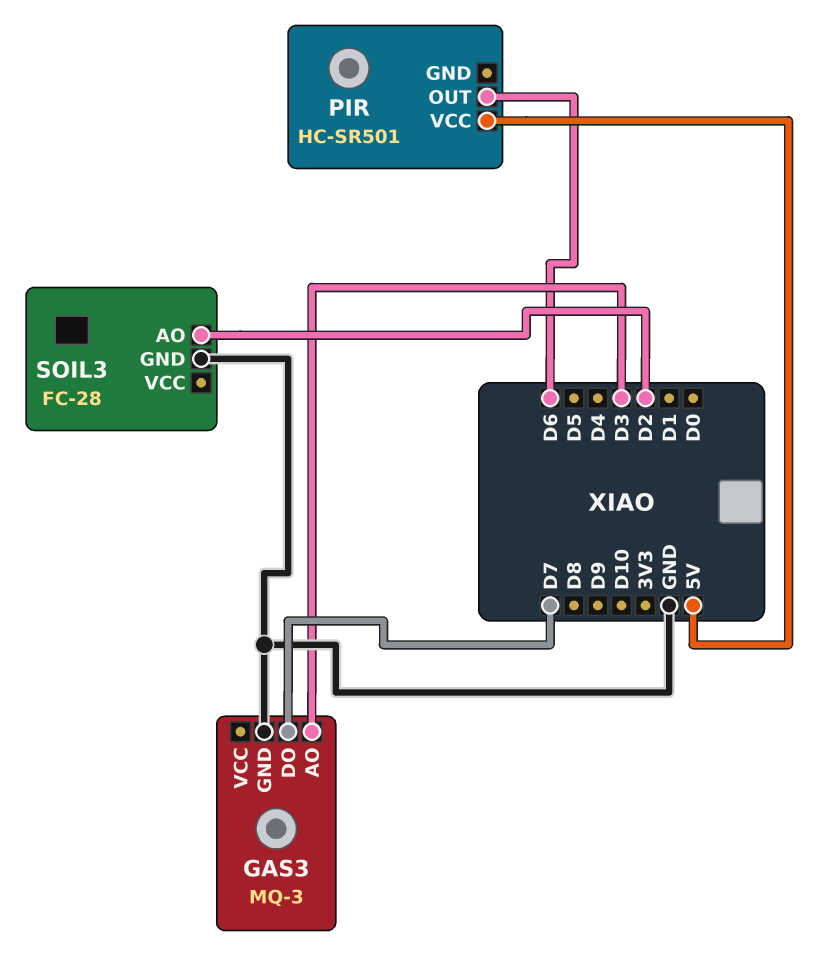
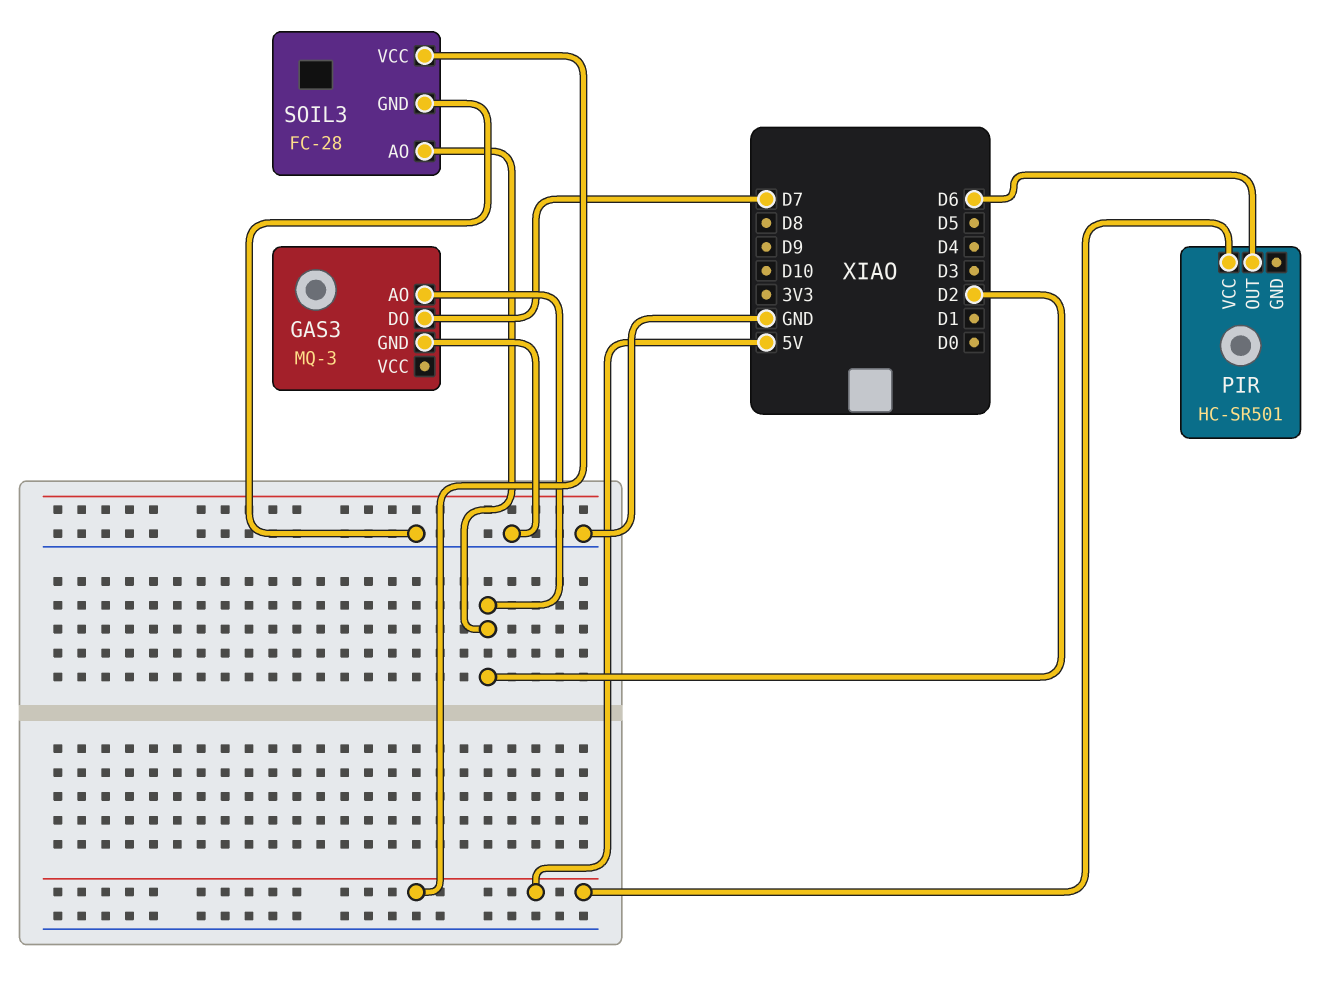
GAS3 pin AO: D3 -> D2
SOIL3 pin VCC: none -> 5V

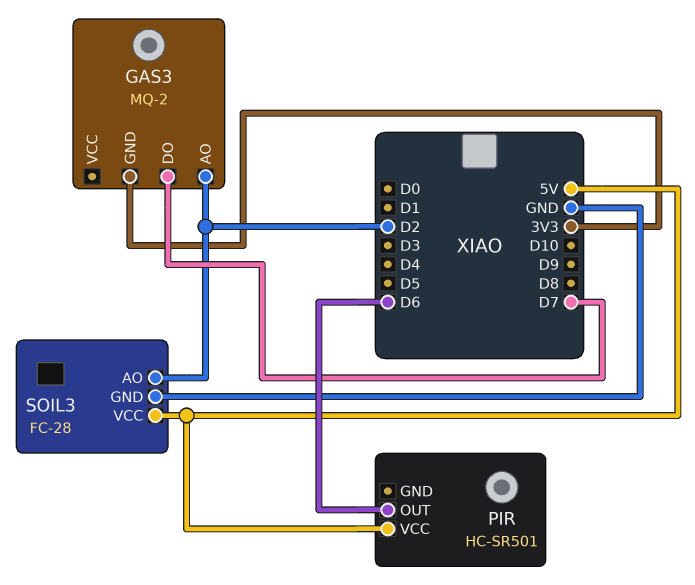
GAS3: MQ-3 -> MQ-2
GAS3 pin GND: GND -> 3V3

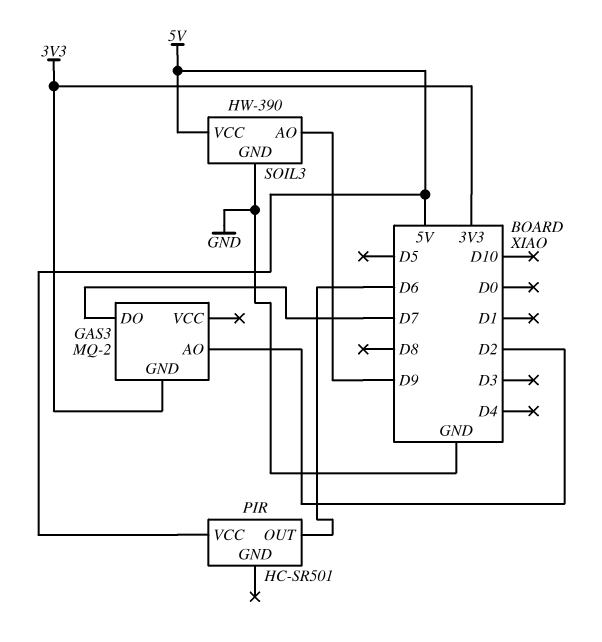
SOIL3: FC-28 -> HW-390
SOIL3 pin AO: D2 -> D9

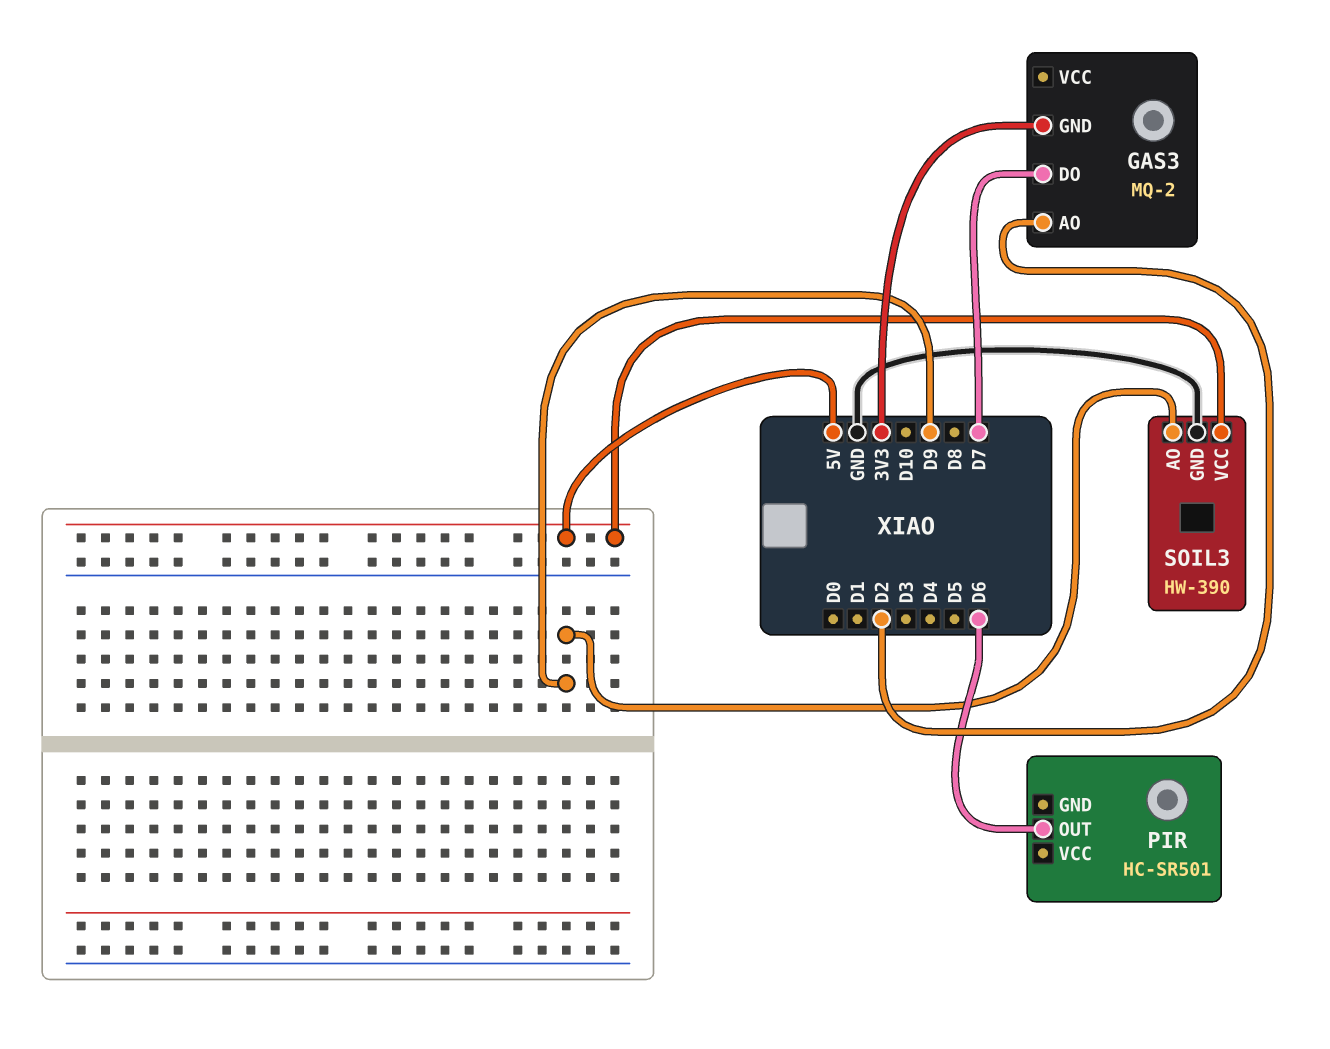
PIR pin VCC: 5V -> none

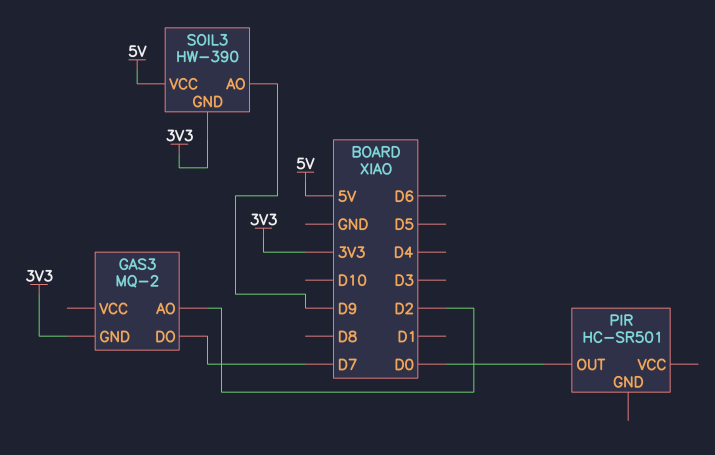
PIR pin OUT: D6 -> D0
SOIL3 pin GND: GND -> 3V3

